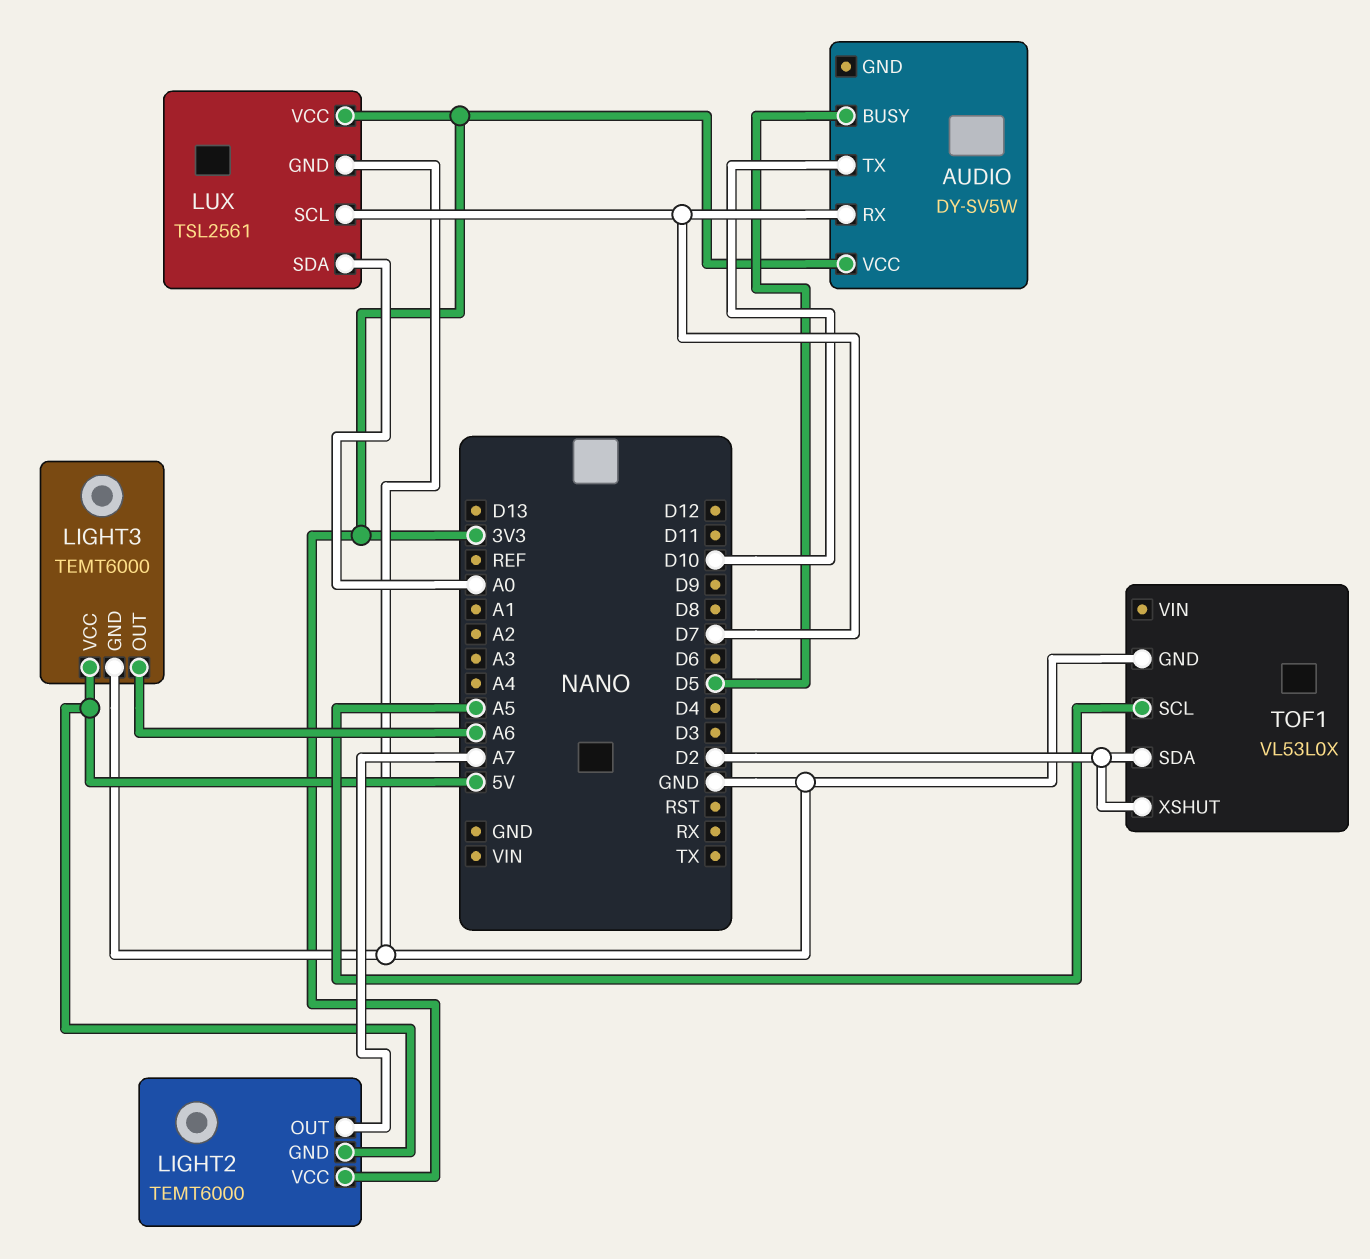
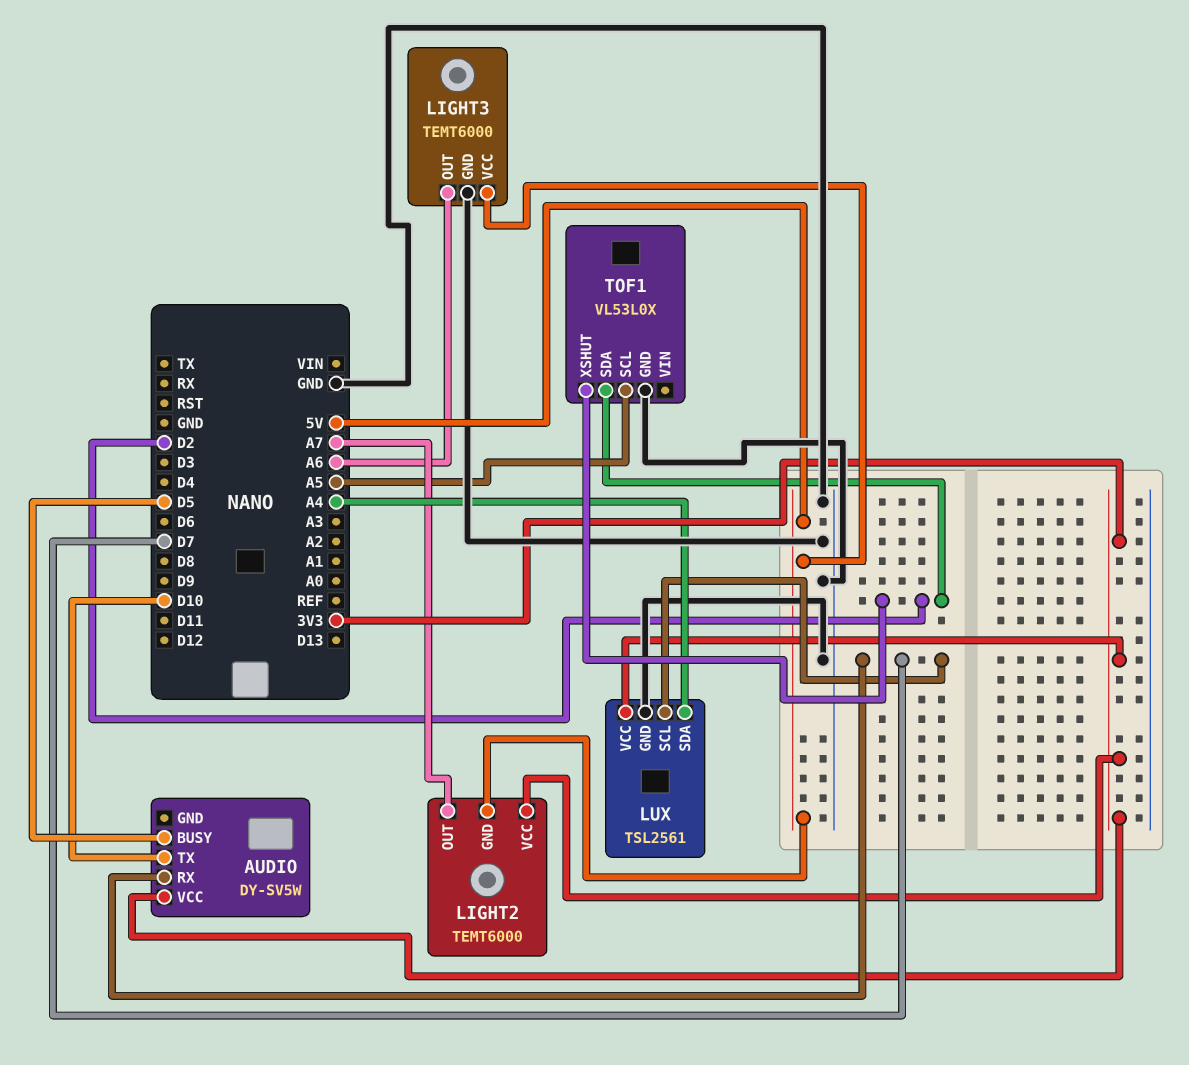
LUX pin SDA: A0 -> A4

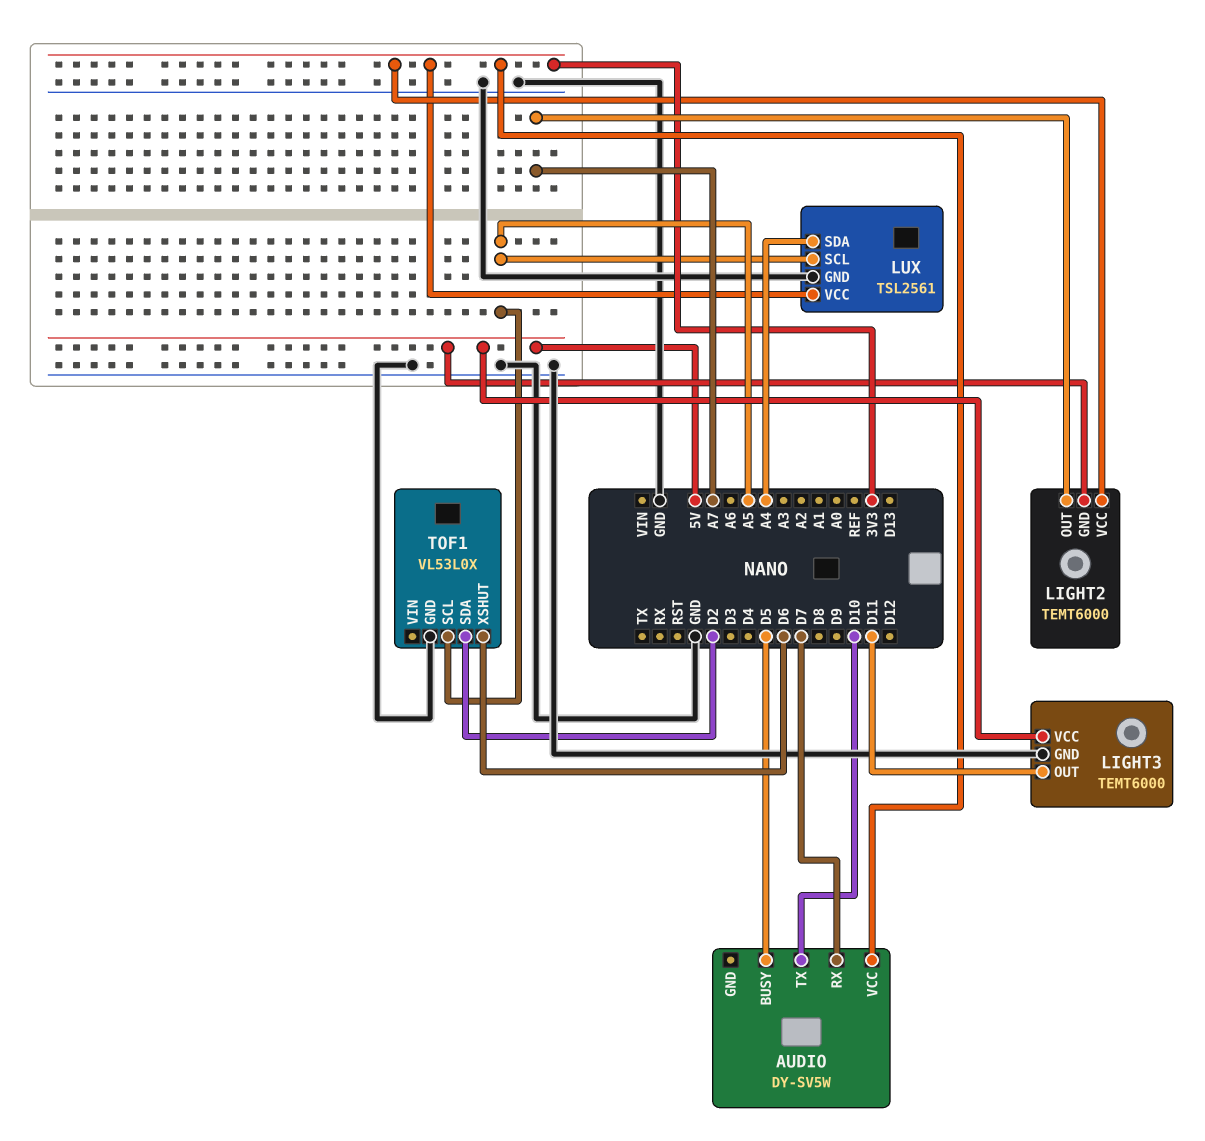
LIGHT3 pin OUT: A6 -> D11
LUX pin SCL: D7 -> A5
TOF1 pin XSHUT: D2 -> D6

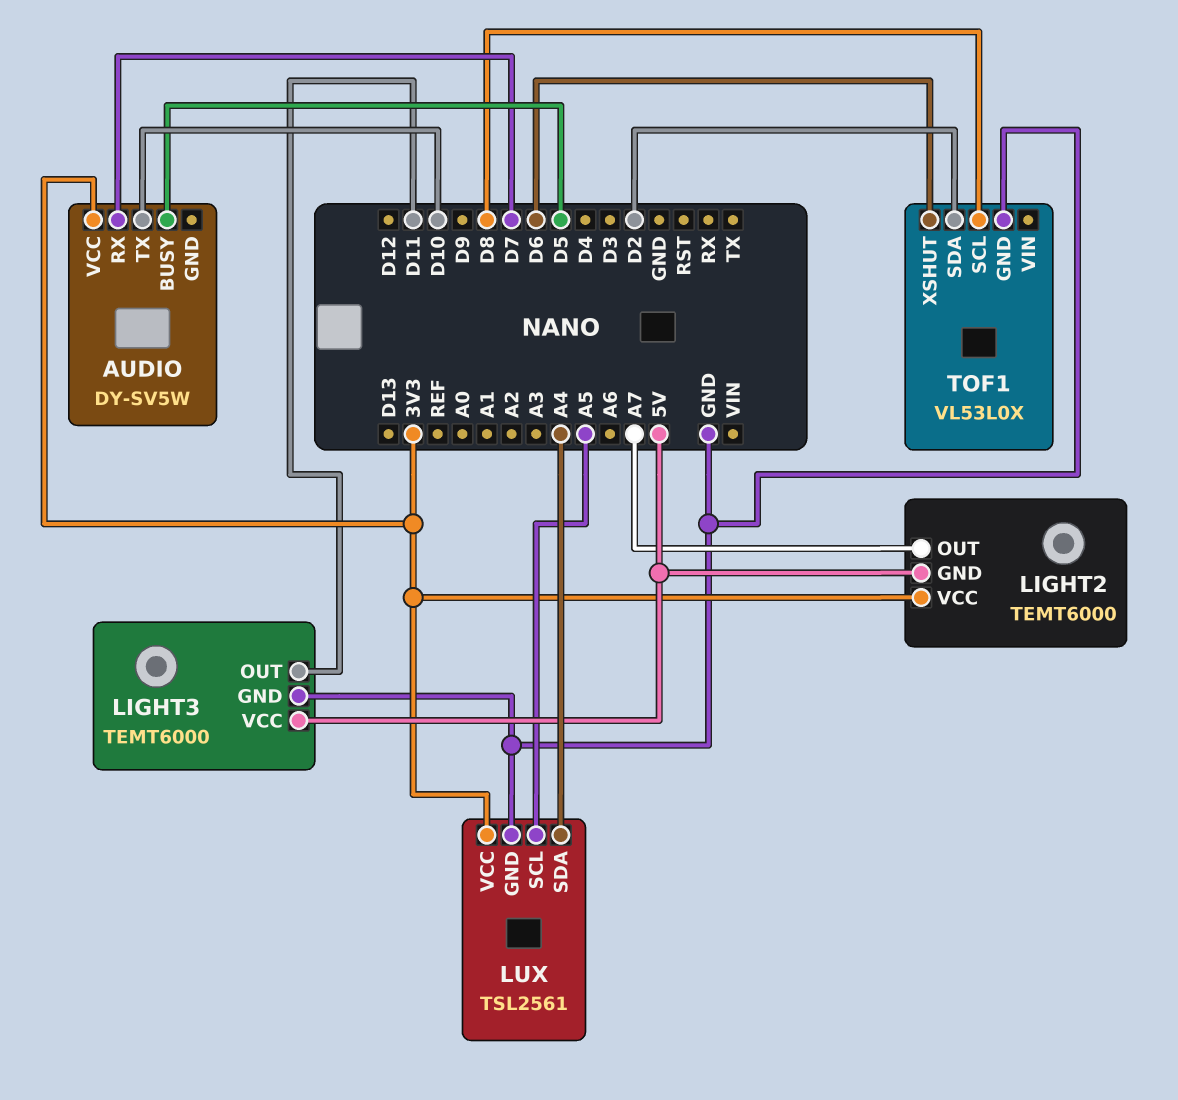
TOF1 pin SCL: A5 -> D8

